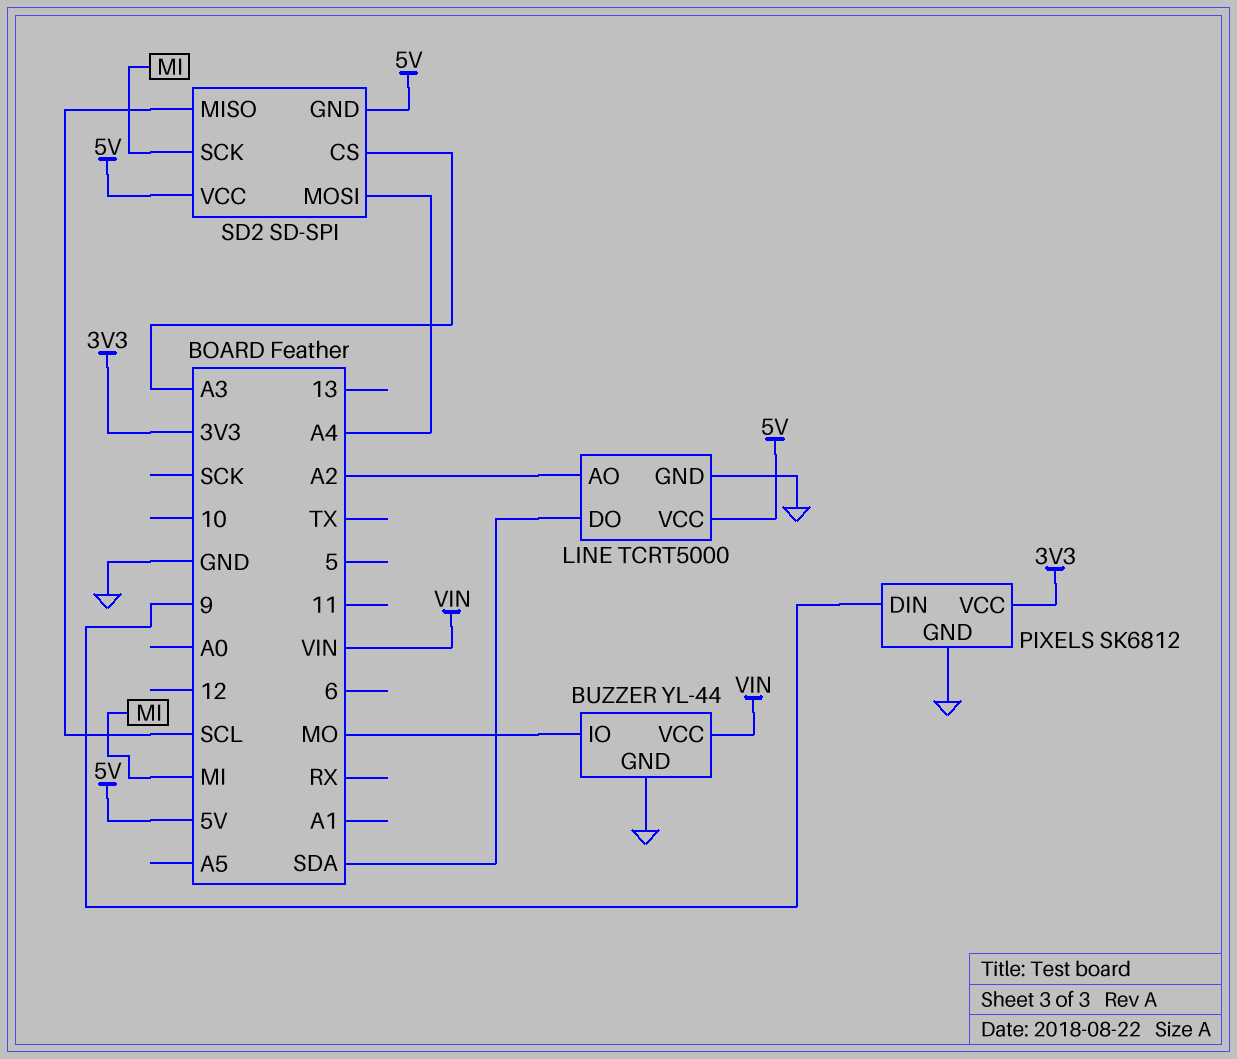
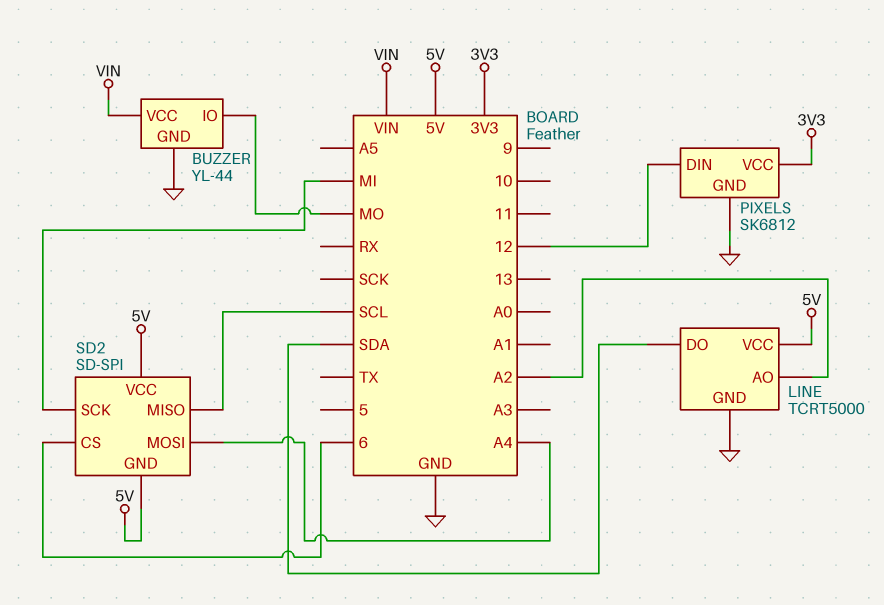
PIXELS pin DIN: 9 -> 12
SD2 pin CS: A3 -> 6

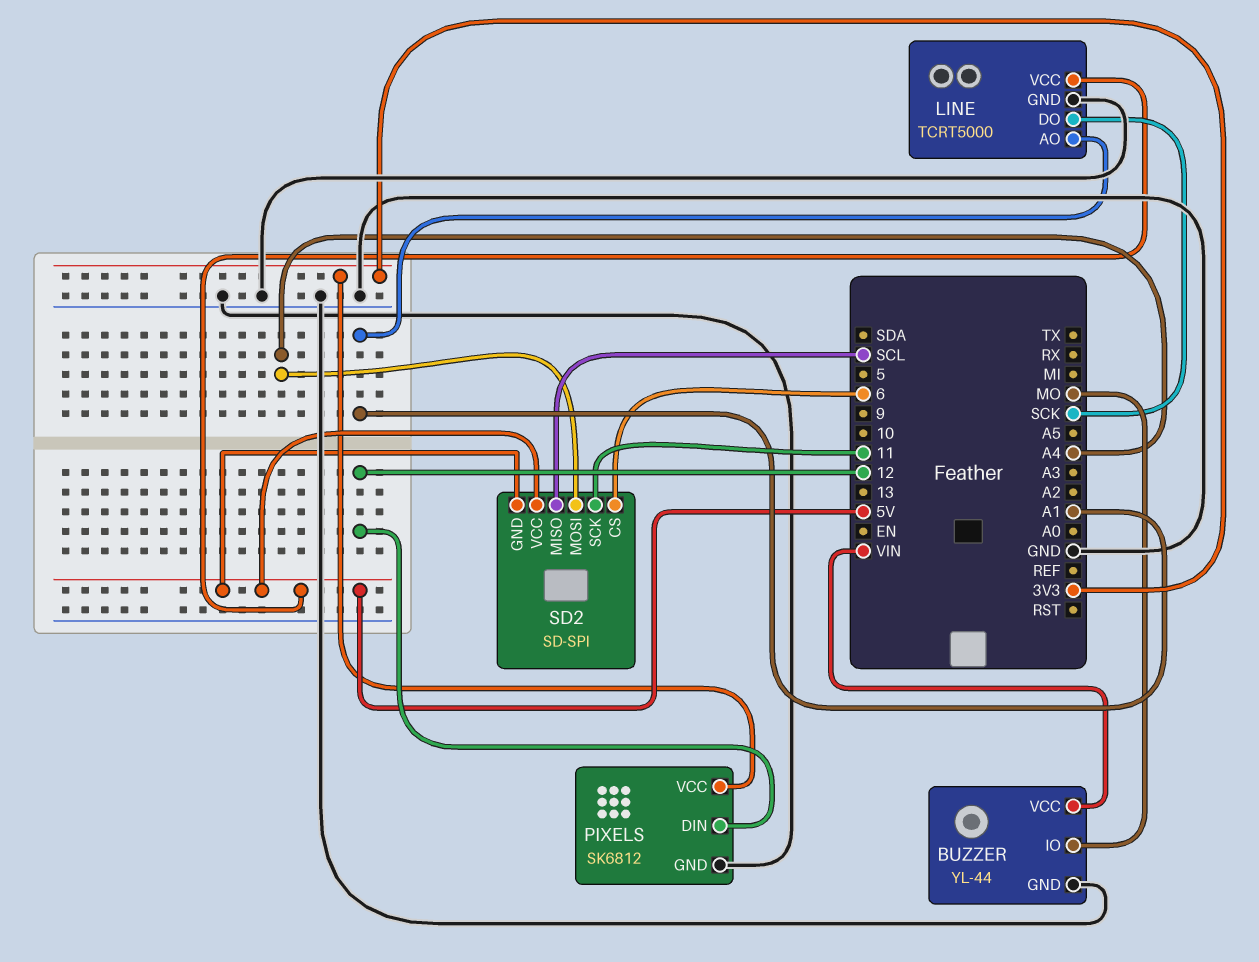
LINE pin AO: A2 -> A1
LINE pin DO: SDA -> SCK
SD2 pin SCK: MI -> 11

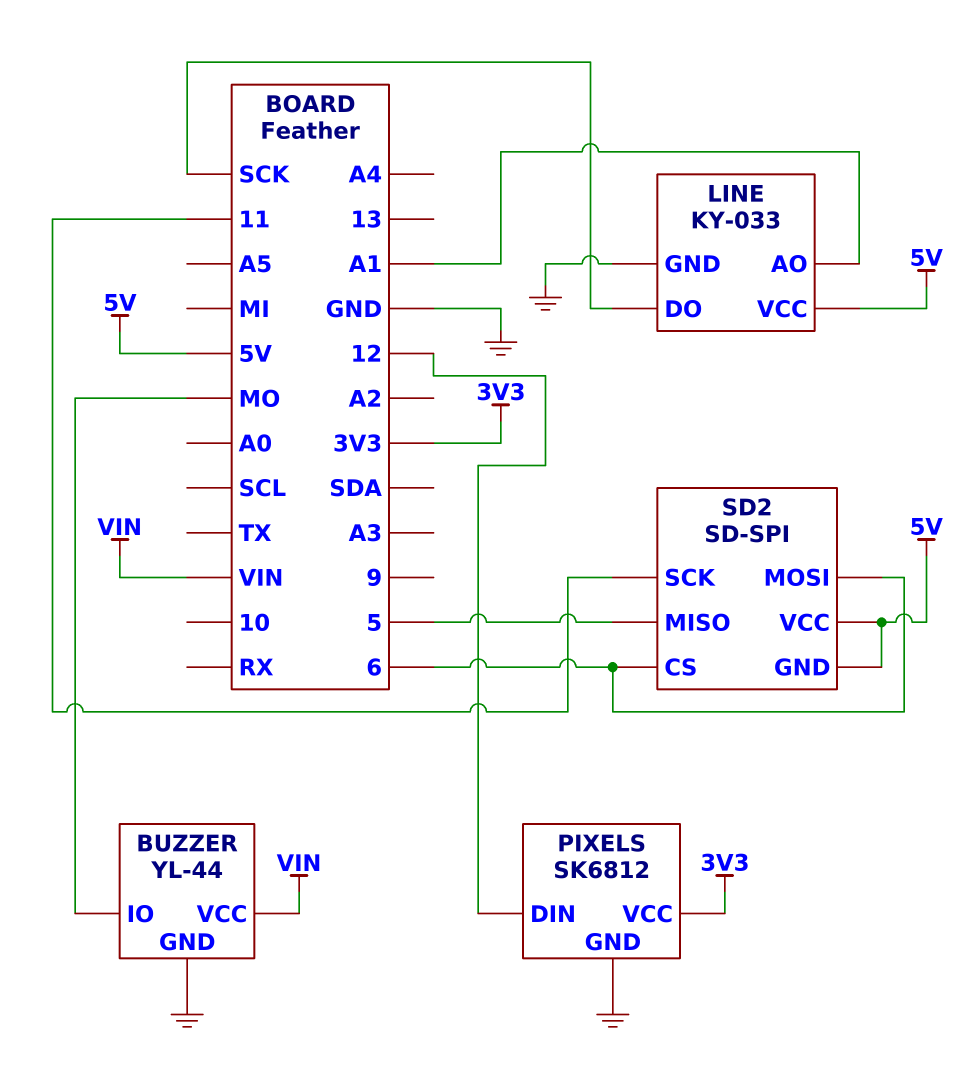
LINE: TCRT5000 -> KY-033
SD2 pin MISO: SCL -> 5
SD2 pin MOSI: A4 -> 6

